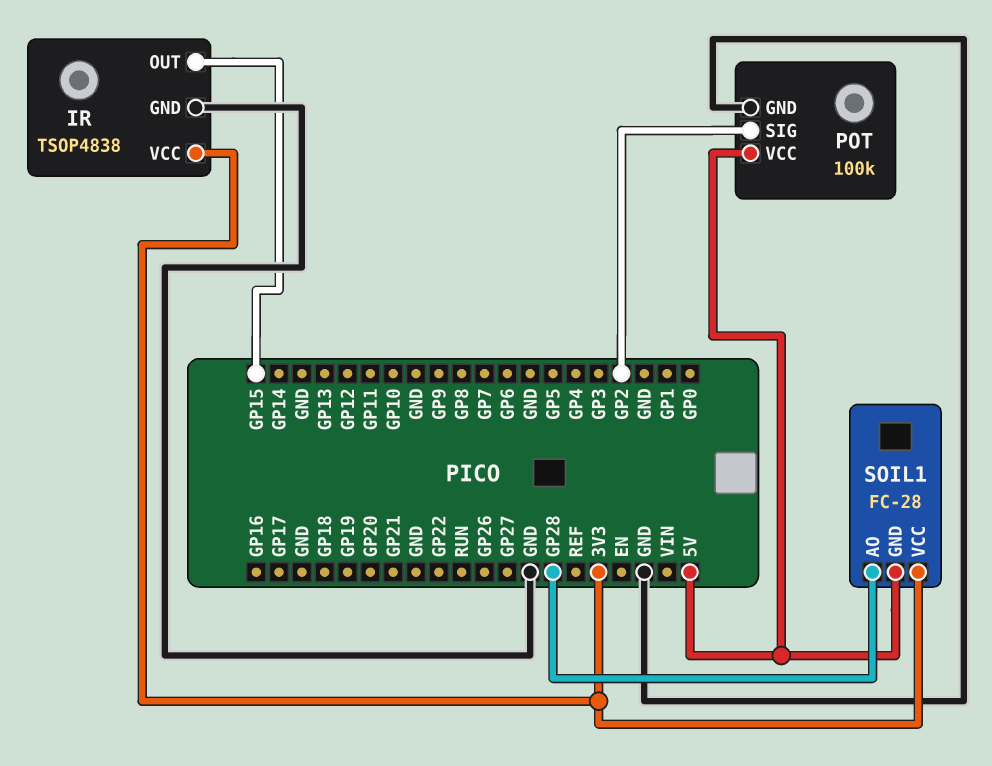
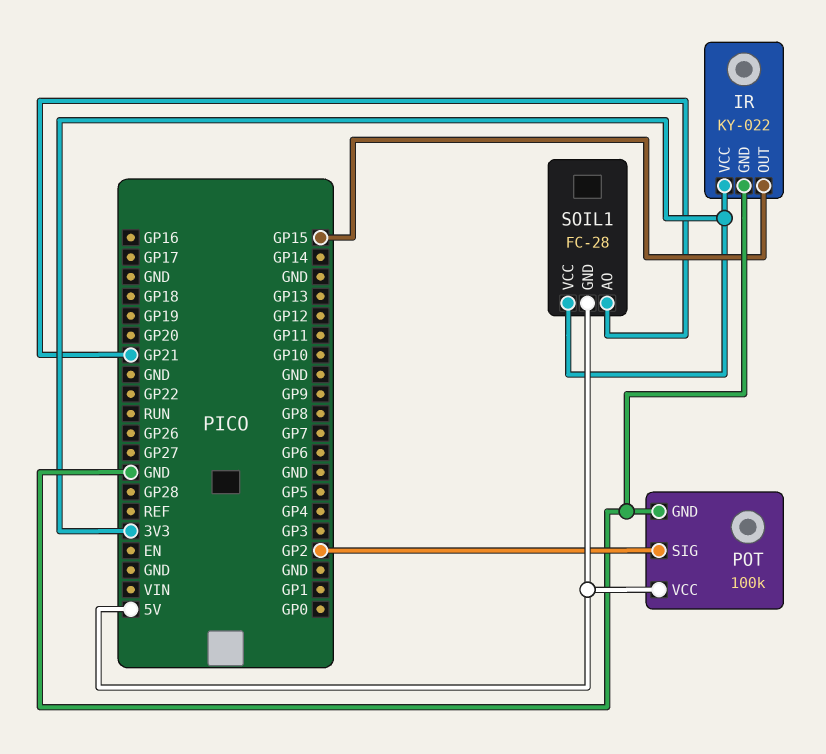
IR: TSOP4838 -> KY-022
SOIL1 pin AO: GP28 -> GP21

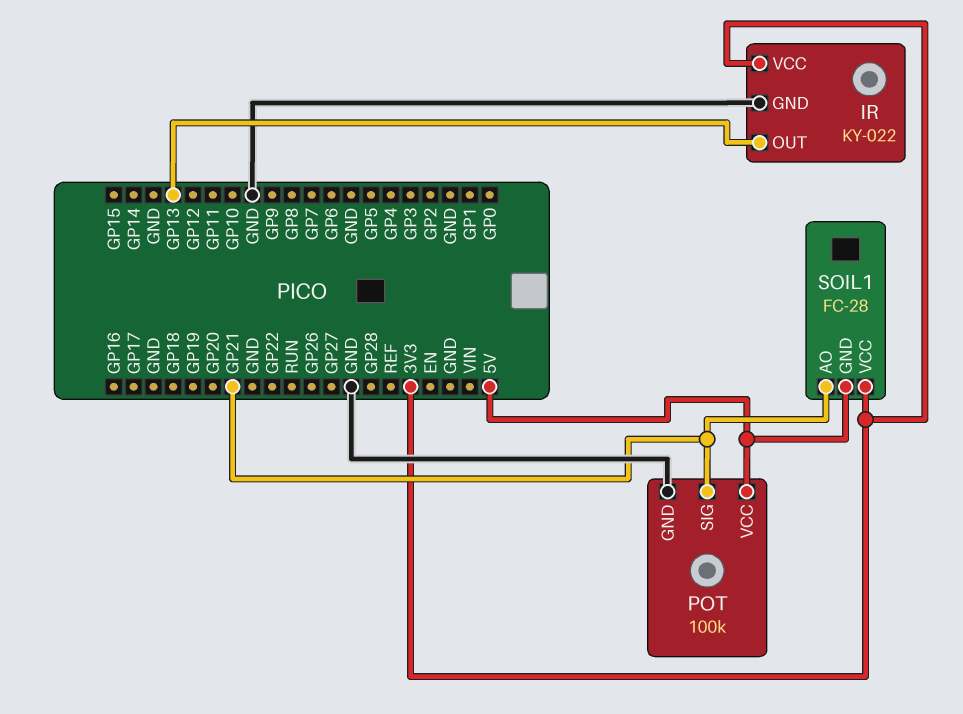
IR pin OUT: GP15 -> GP13
POT pin SIG: GP2 -> GP21

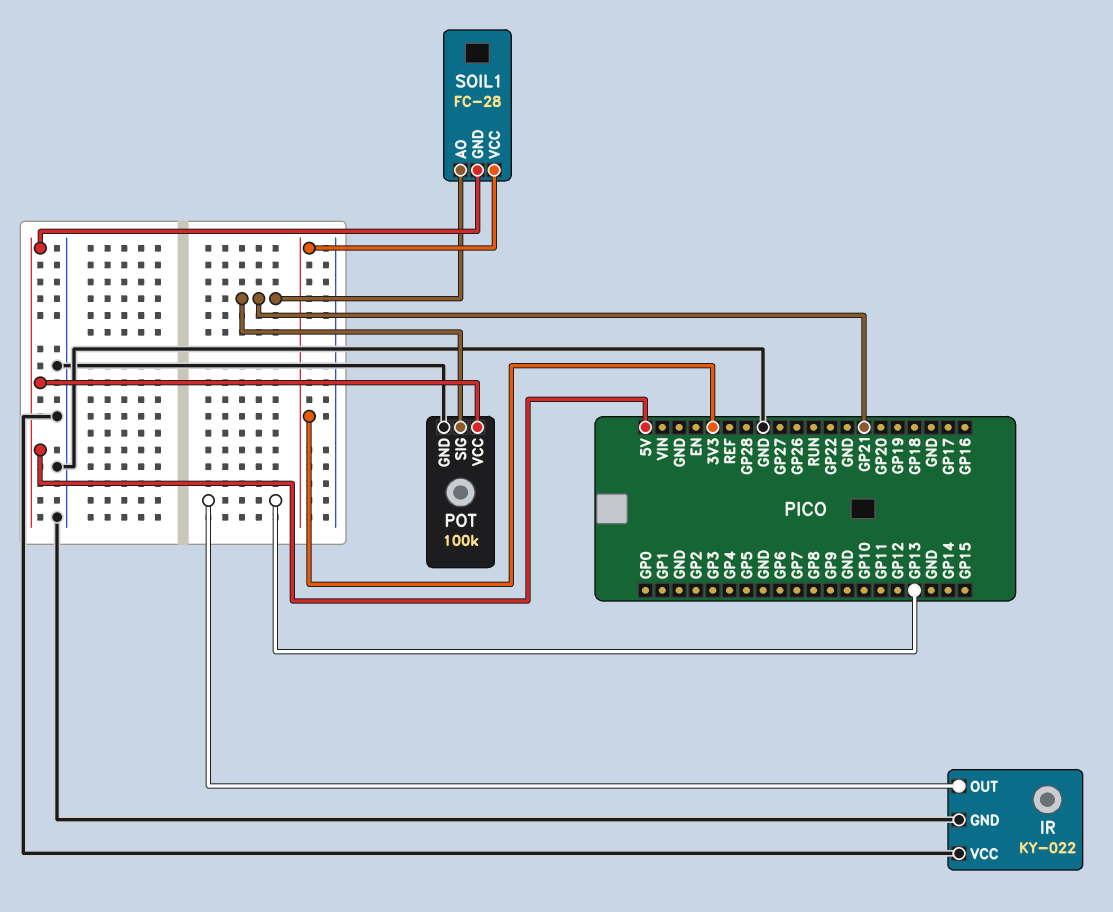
IR pin VCC: 3V3 -> GND

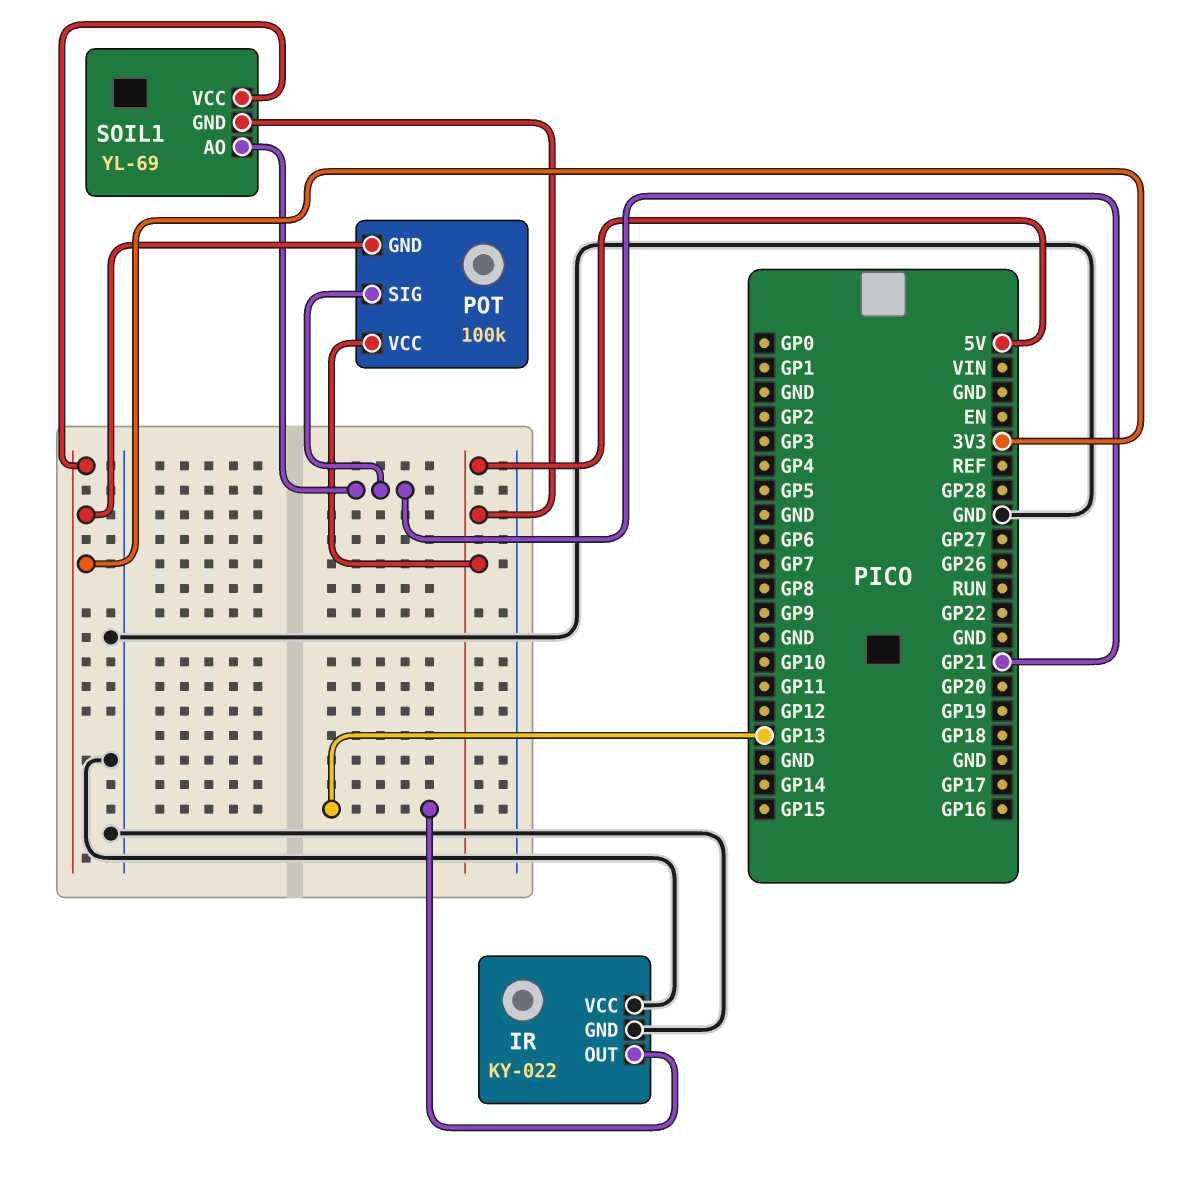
POT pin GND: GND -> 3V3
SOIL1: FC-28 -> YL-69

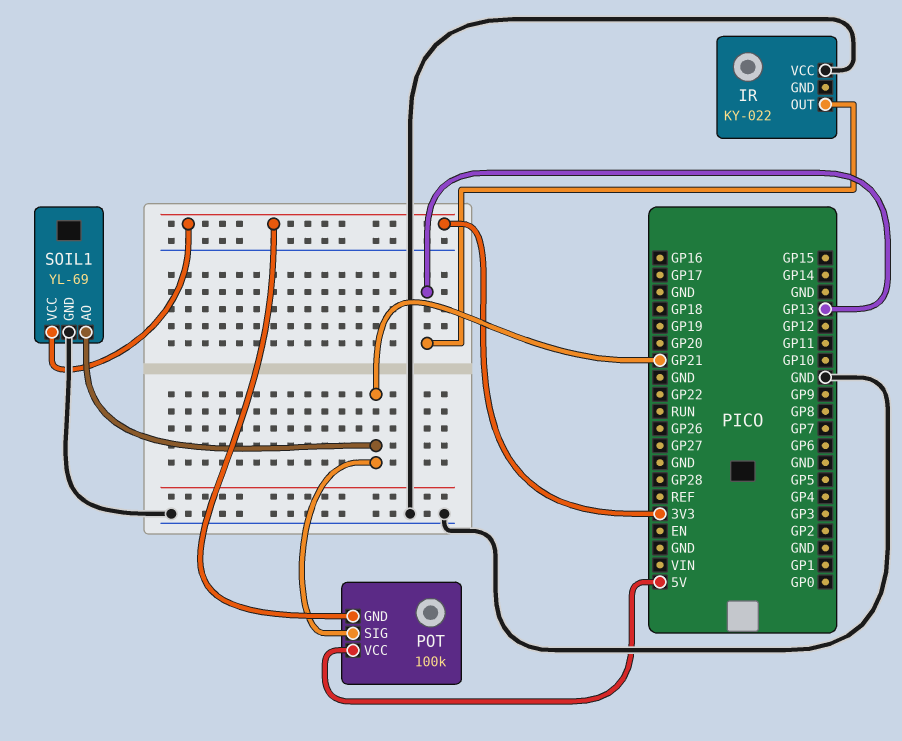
IR pin GND: GND -> none
SOIL1 pin GND: 5V -> GND

